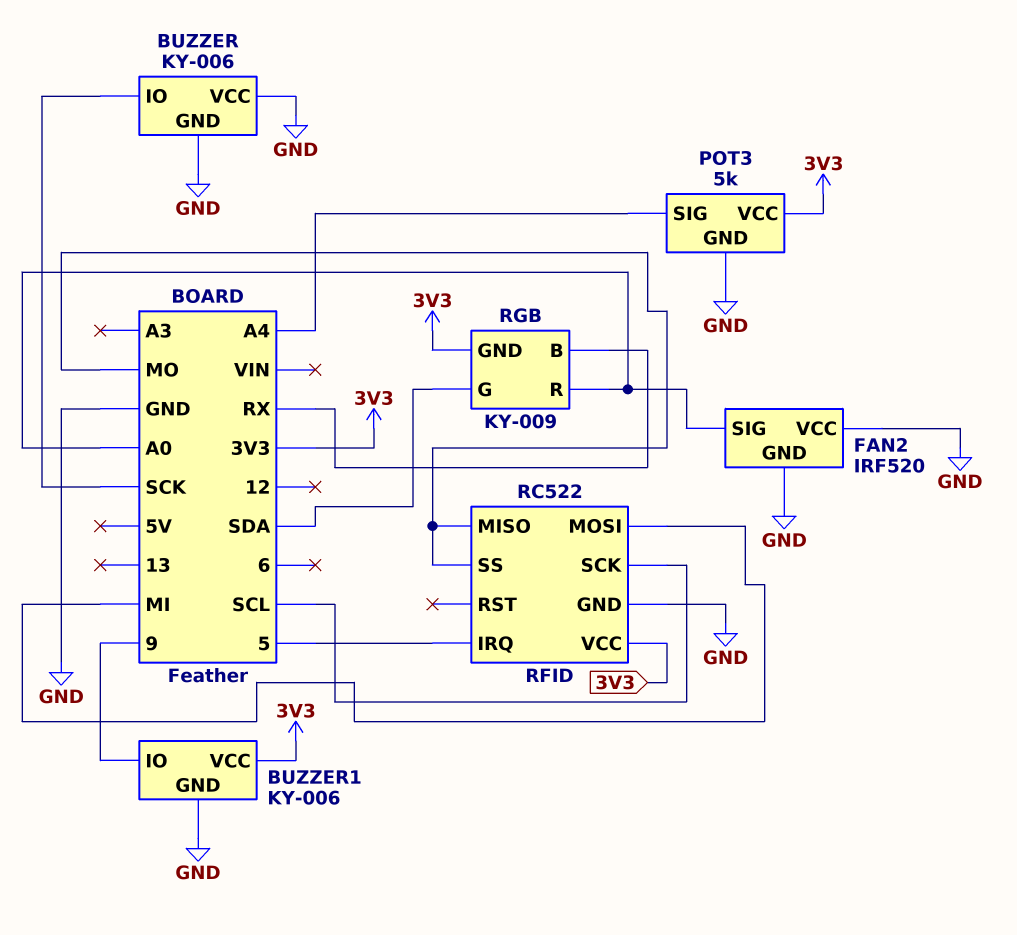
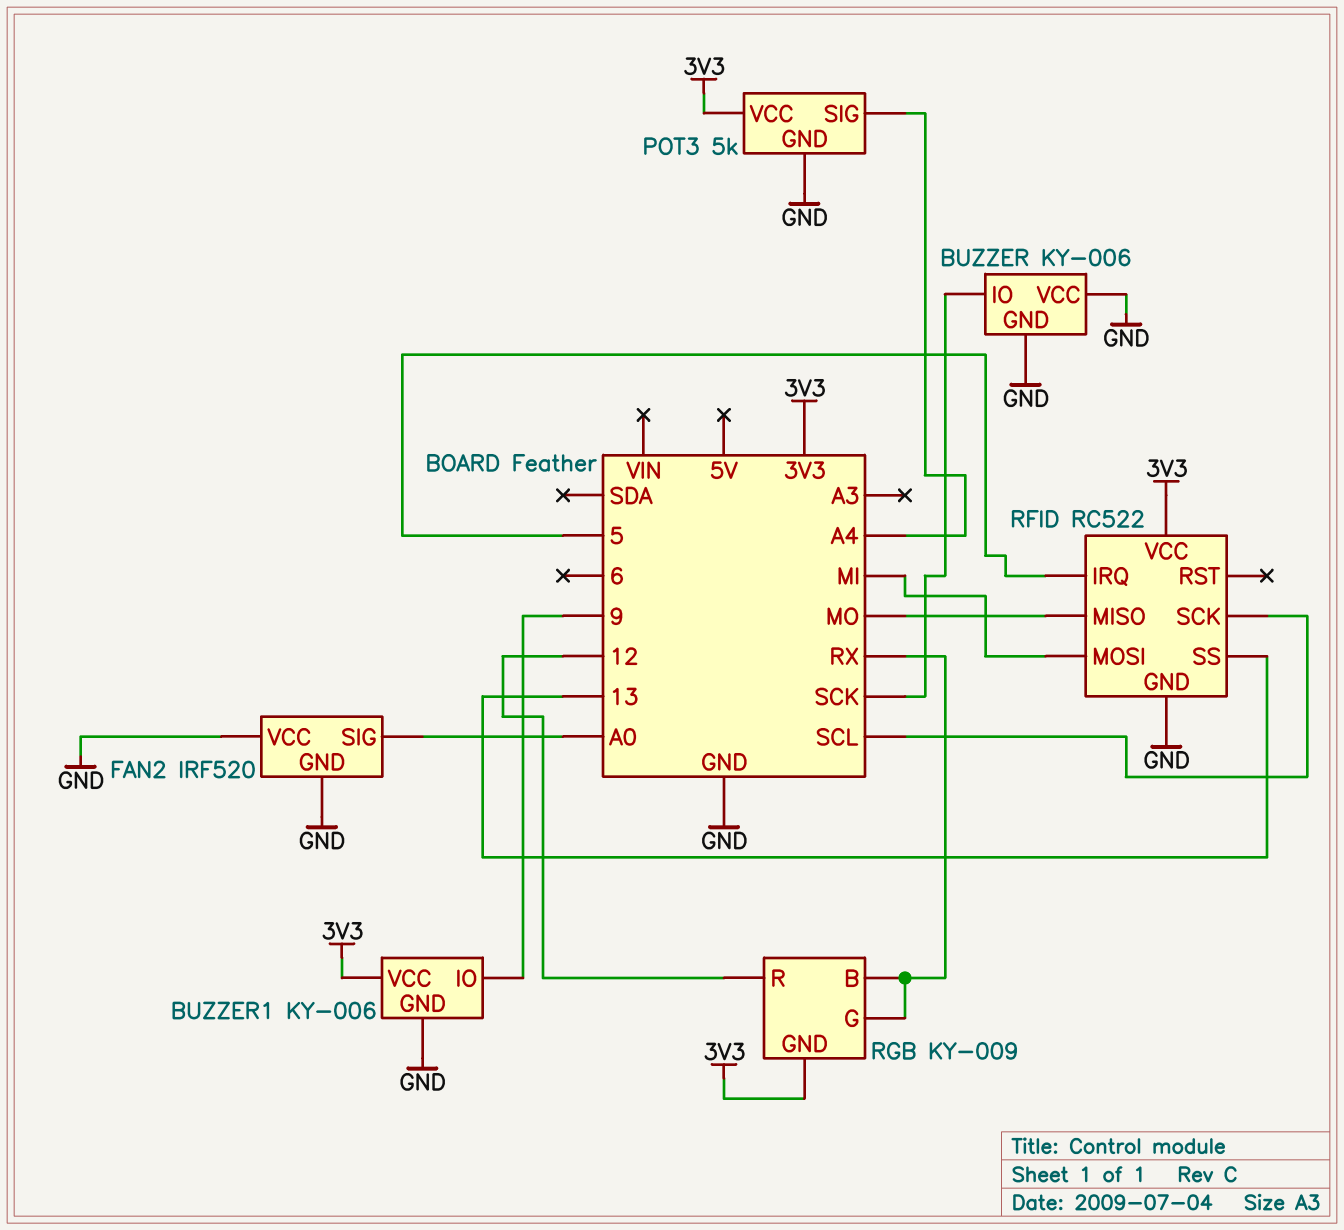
RFID pin SS: MO -> 13
RGB pin G: SDA -> RX
RGB pin R: A0 -> 12

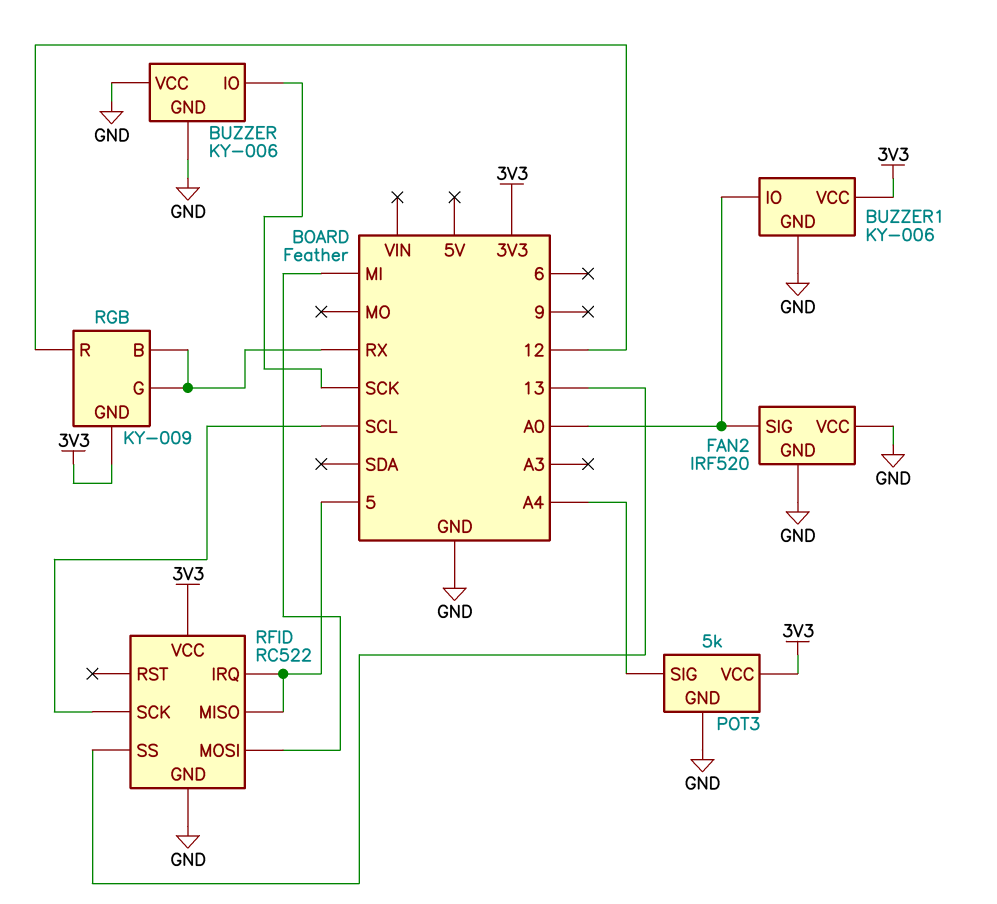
BUZZER1 pin IO: 9 -> A0
RFID pin MISO: MO -> 5

